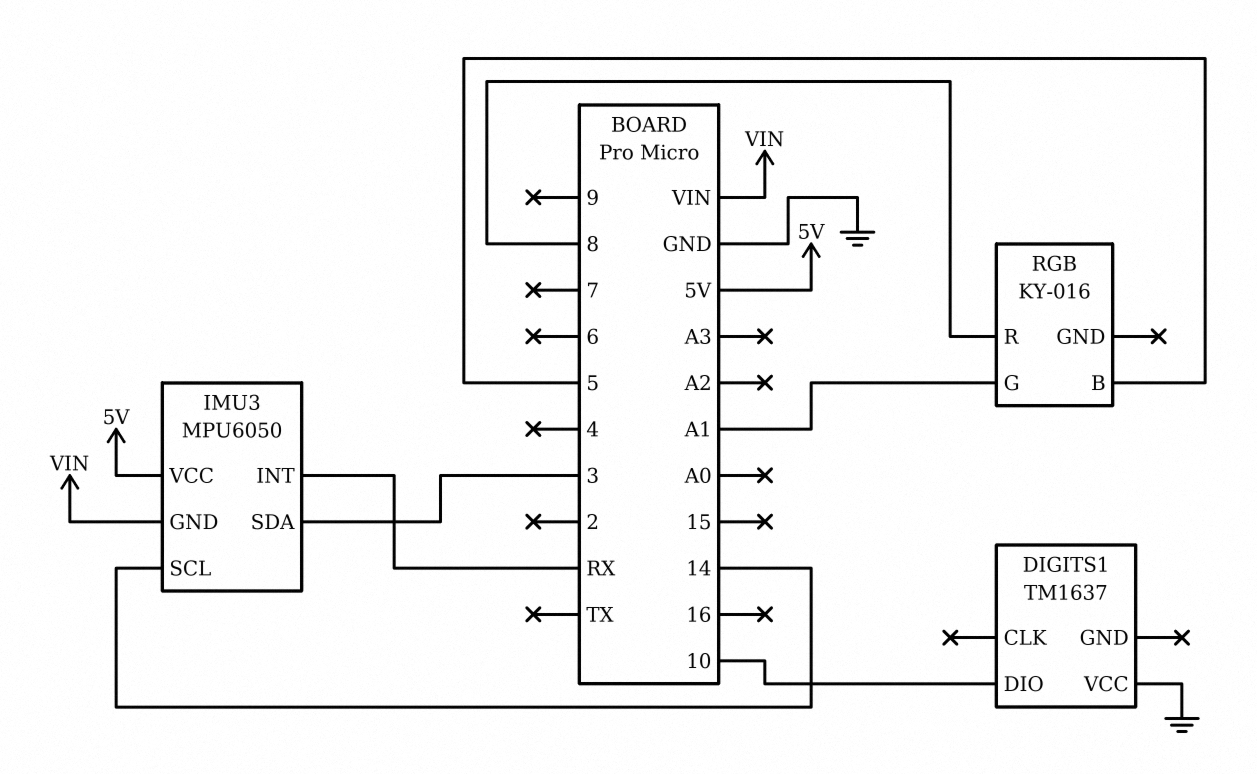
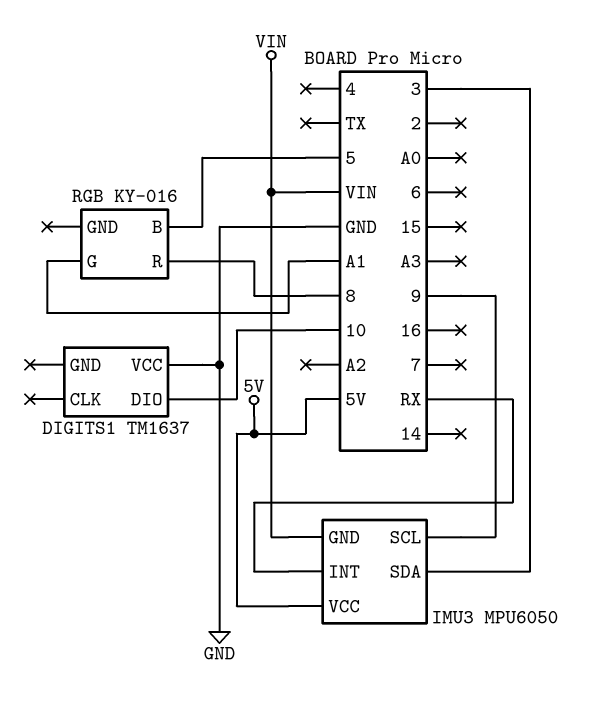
IMU3 pin SCL: 14 -> 9

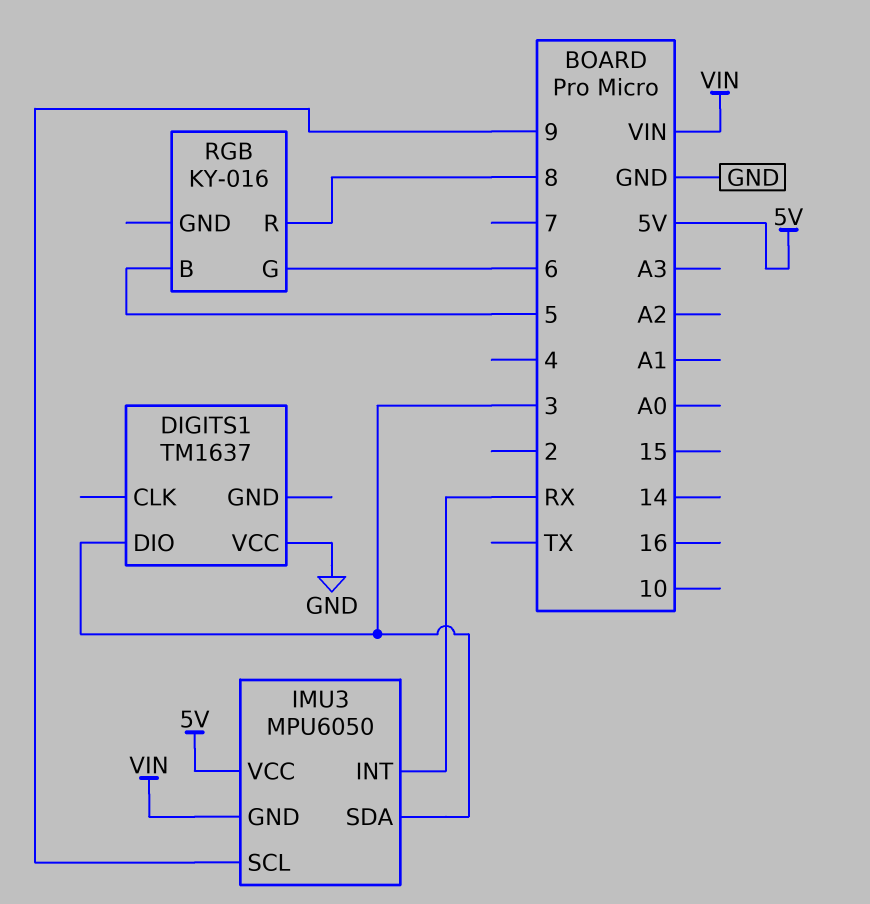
DIGITS1 pin DIO: 10 -> 3
RGB pin G: A1 -> 6

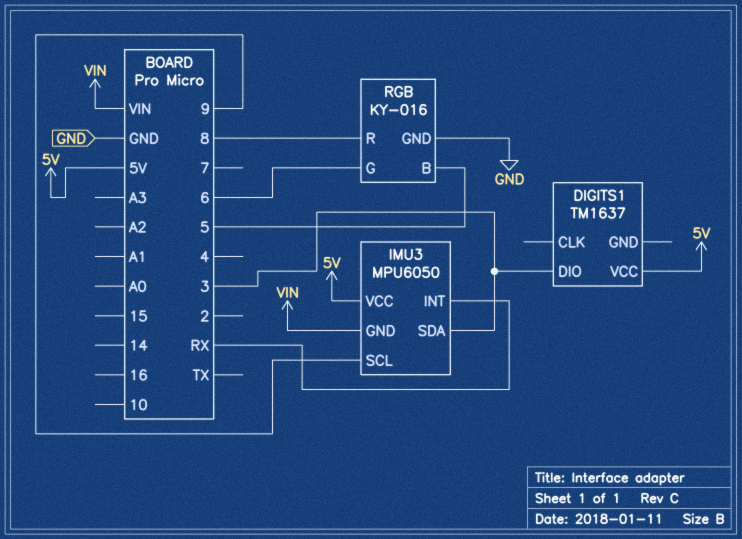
DIGITS1 pin VCC: GND -> 5V
RGB pin GND: none -> GND

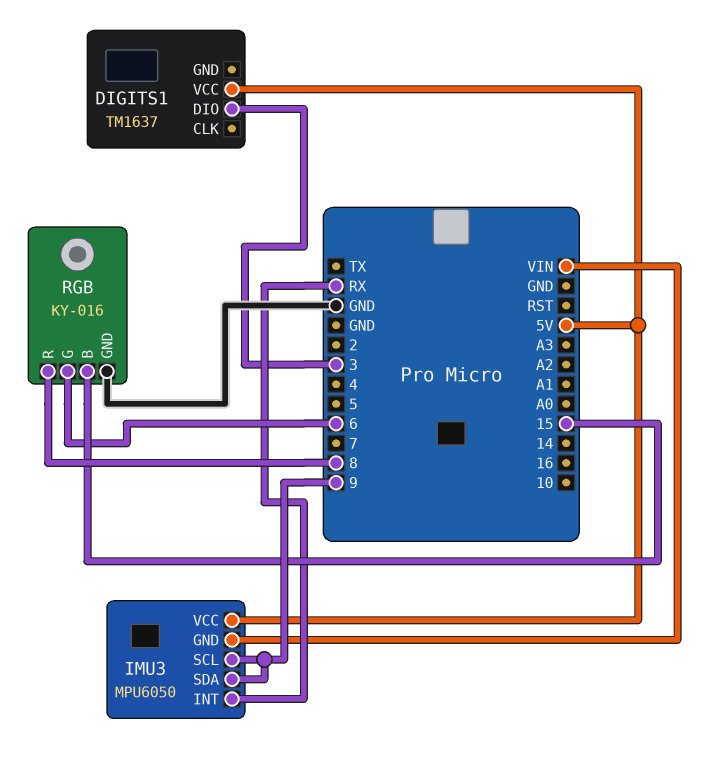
IMU3 pin SDA: 3 -> 9
RGB pin B: 5 -> 15

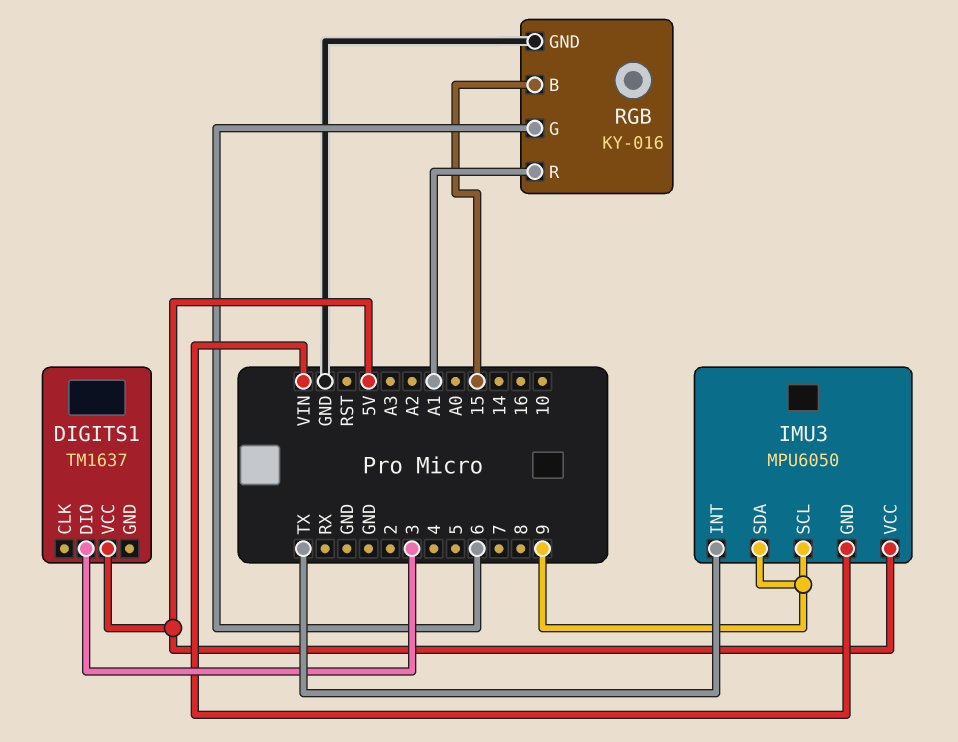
IMU3 pin INT: RX -> TX
RGB pin R: 8 -> A1

